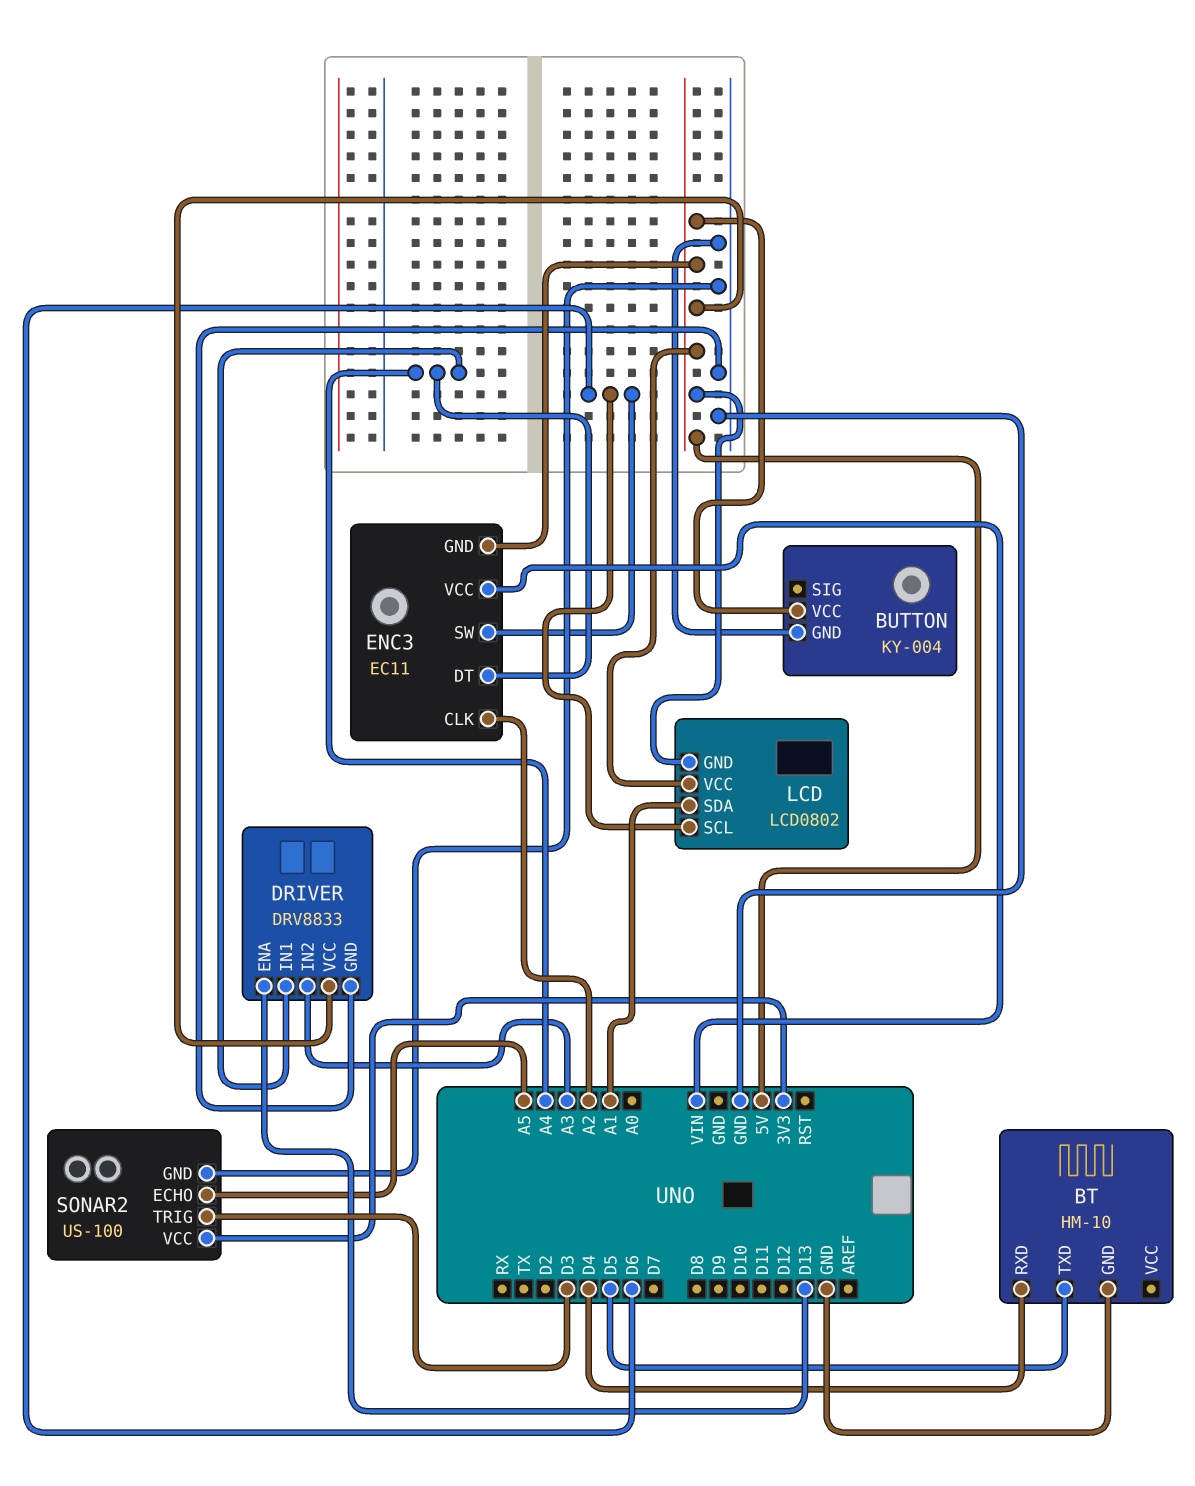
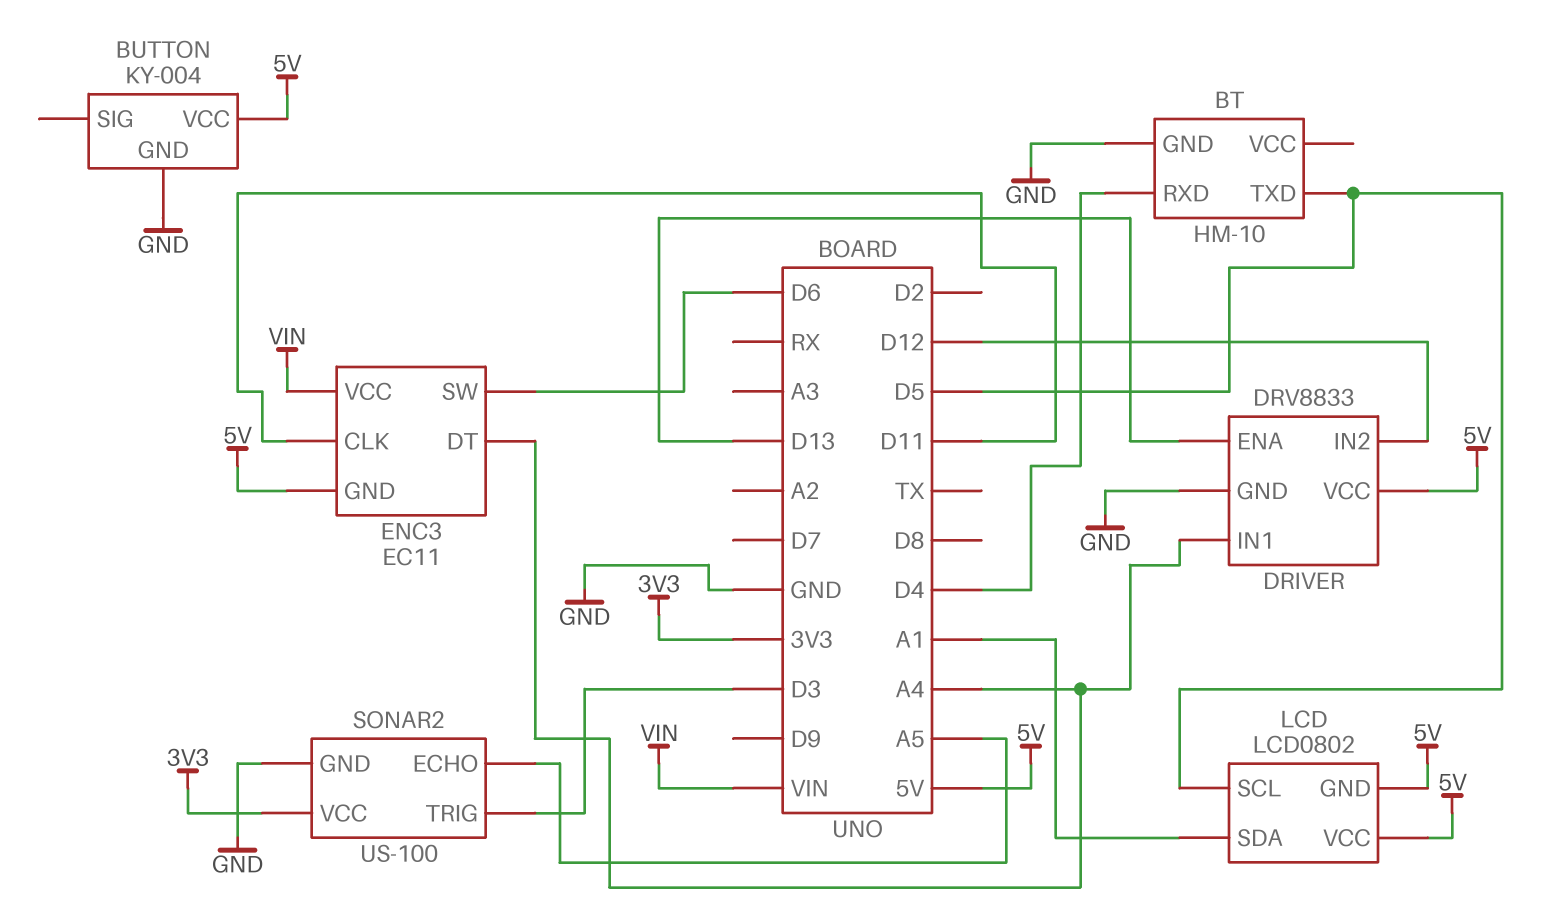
DRIVER pin IN2: A3 -> D12
ENC3 pin CLK: A2 -> D11
LCD pin SCL: D6 -> D5

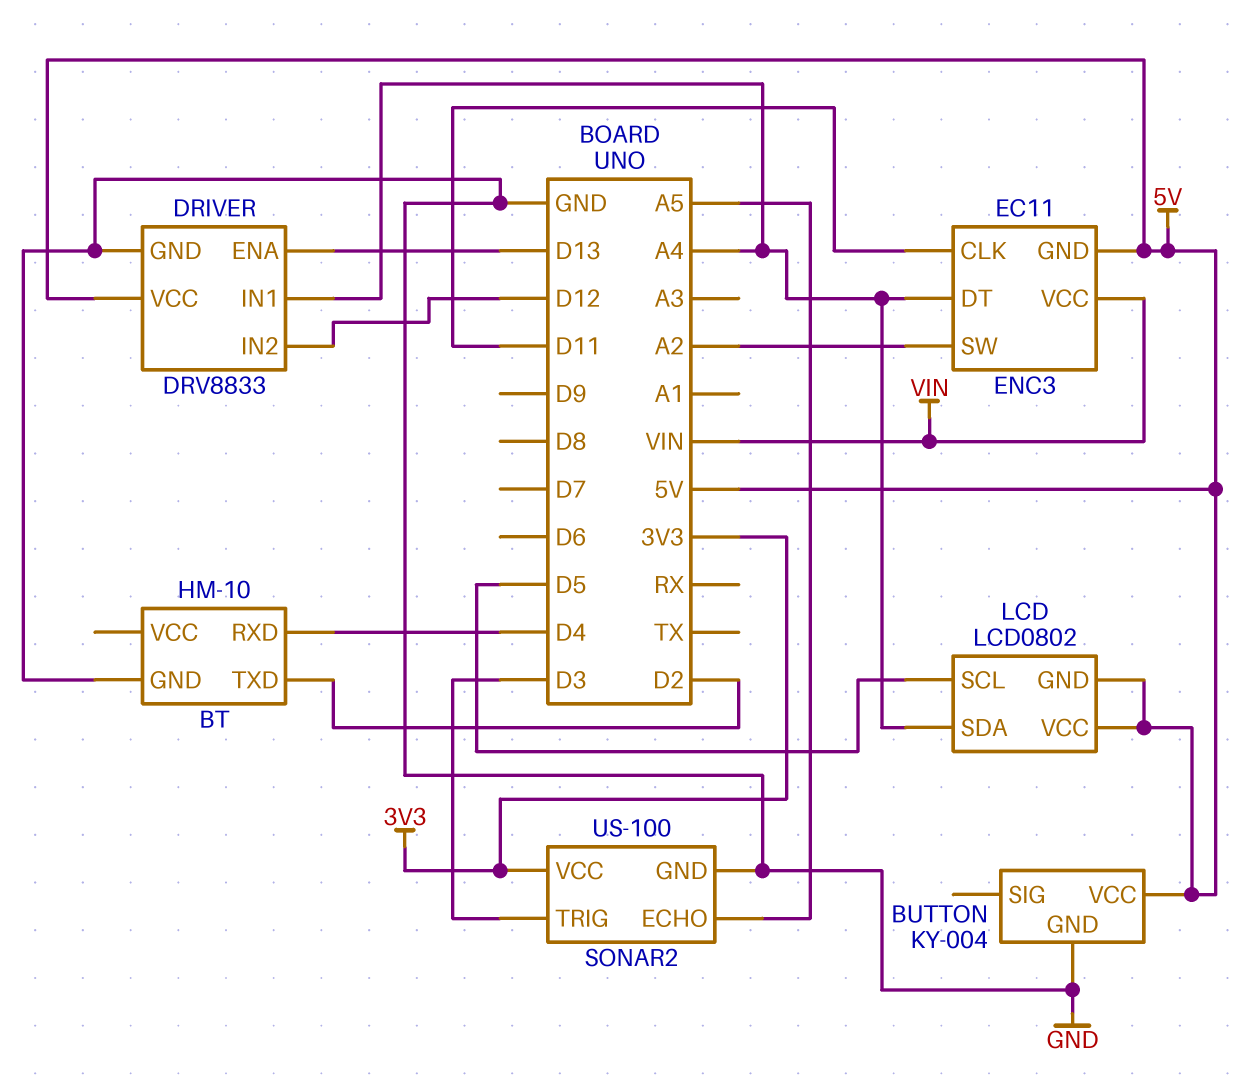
BT pin TXD: D5 -> D2
ENC3 pin SW: D6 -> A2
LCD pin SDA: A1 -> A4

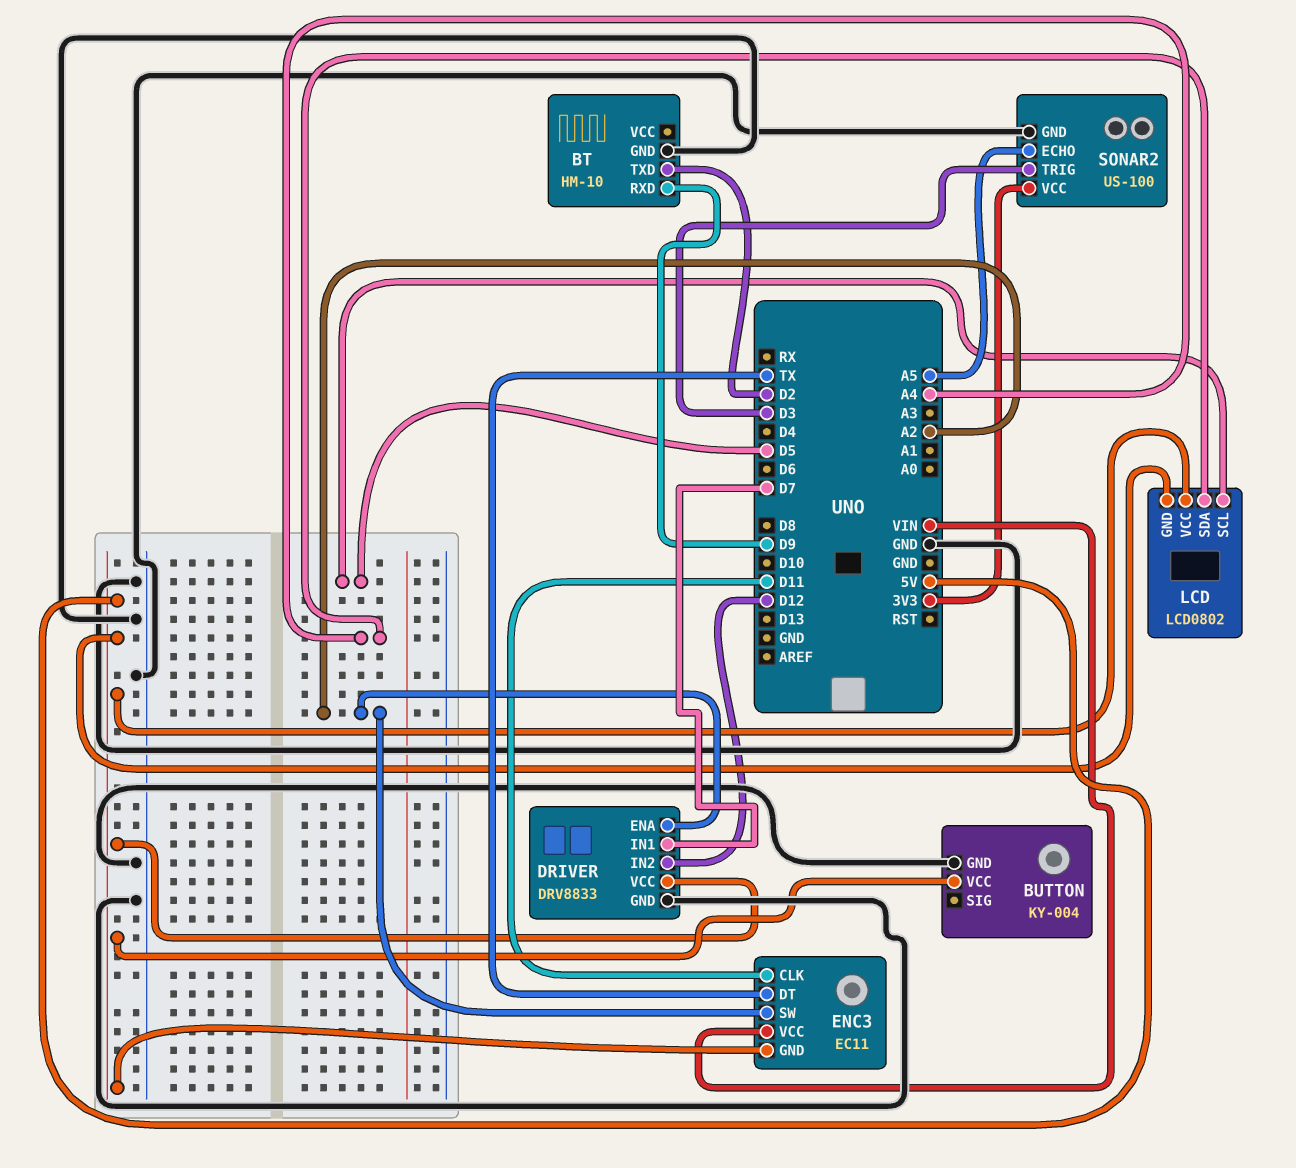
BT pin RXD: D4 -> D9
DRIVER pin ENA: D13 -> A2
DRIVER pin IN1: A4 -> D7
ENC3 pin DT: A4 -> TX

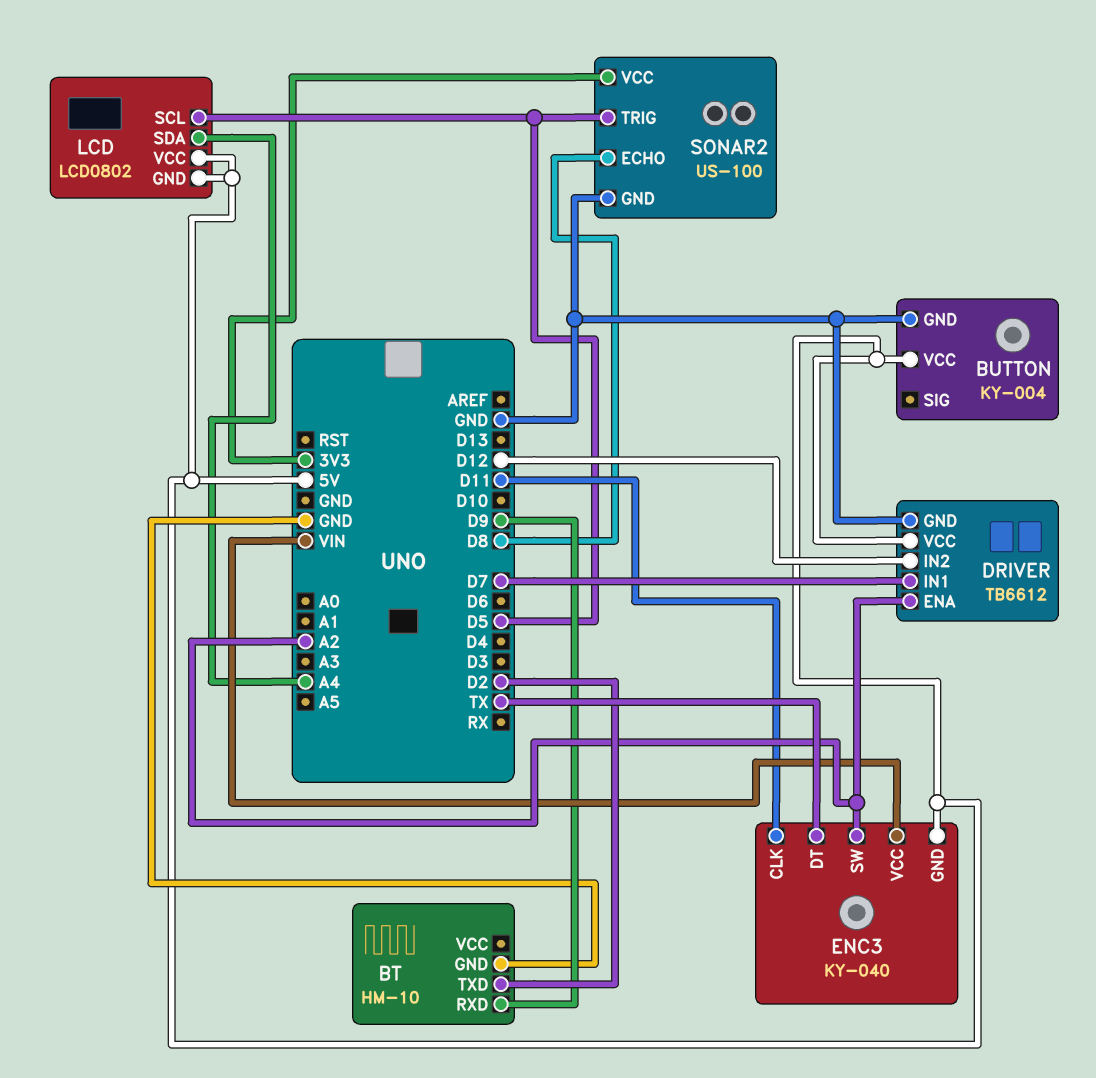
DRIVER: DRV8833 -> TB6612
ENC3: EC11 -> KY-040
SONAR2 pin ECHO: A5 -> D8
SONAR2 pin TRIG: D3 -> D5

